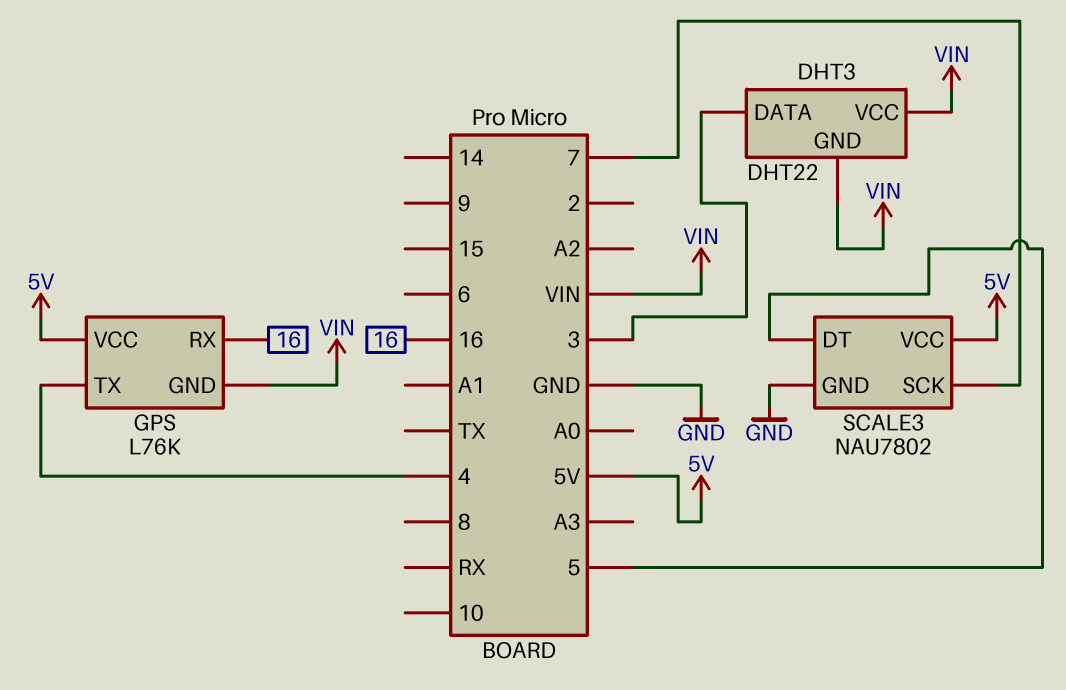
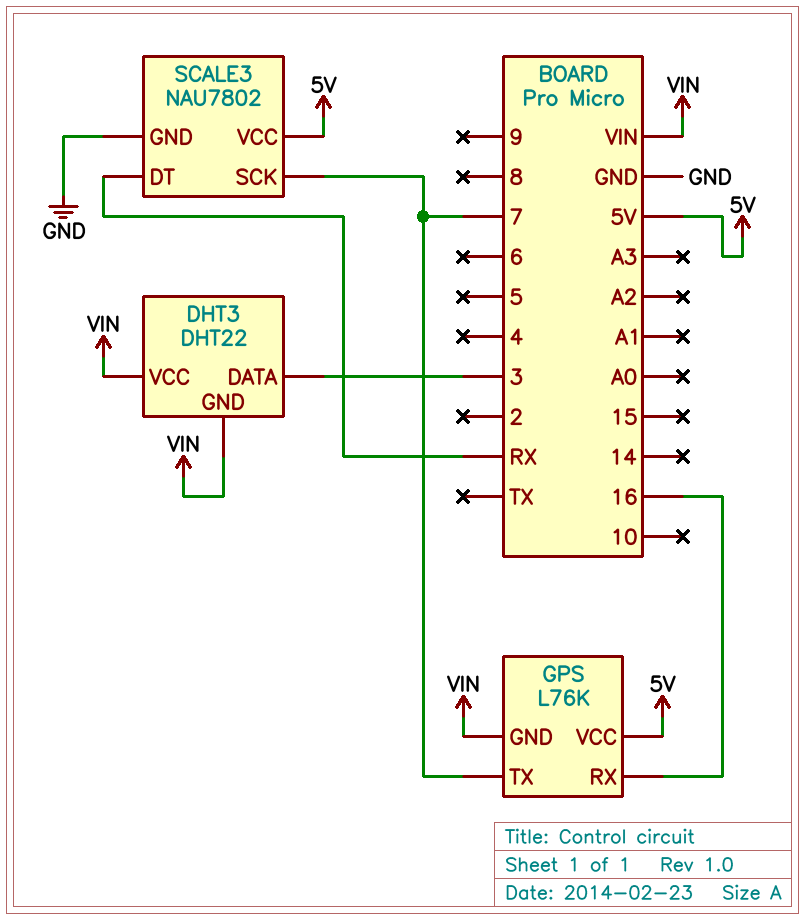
GPS pin TX: 4 -> 7
SCALE3 pin DT: 5 -> RX

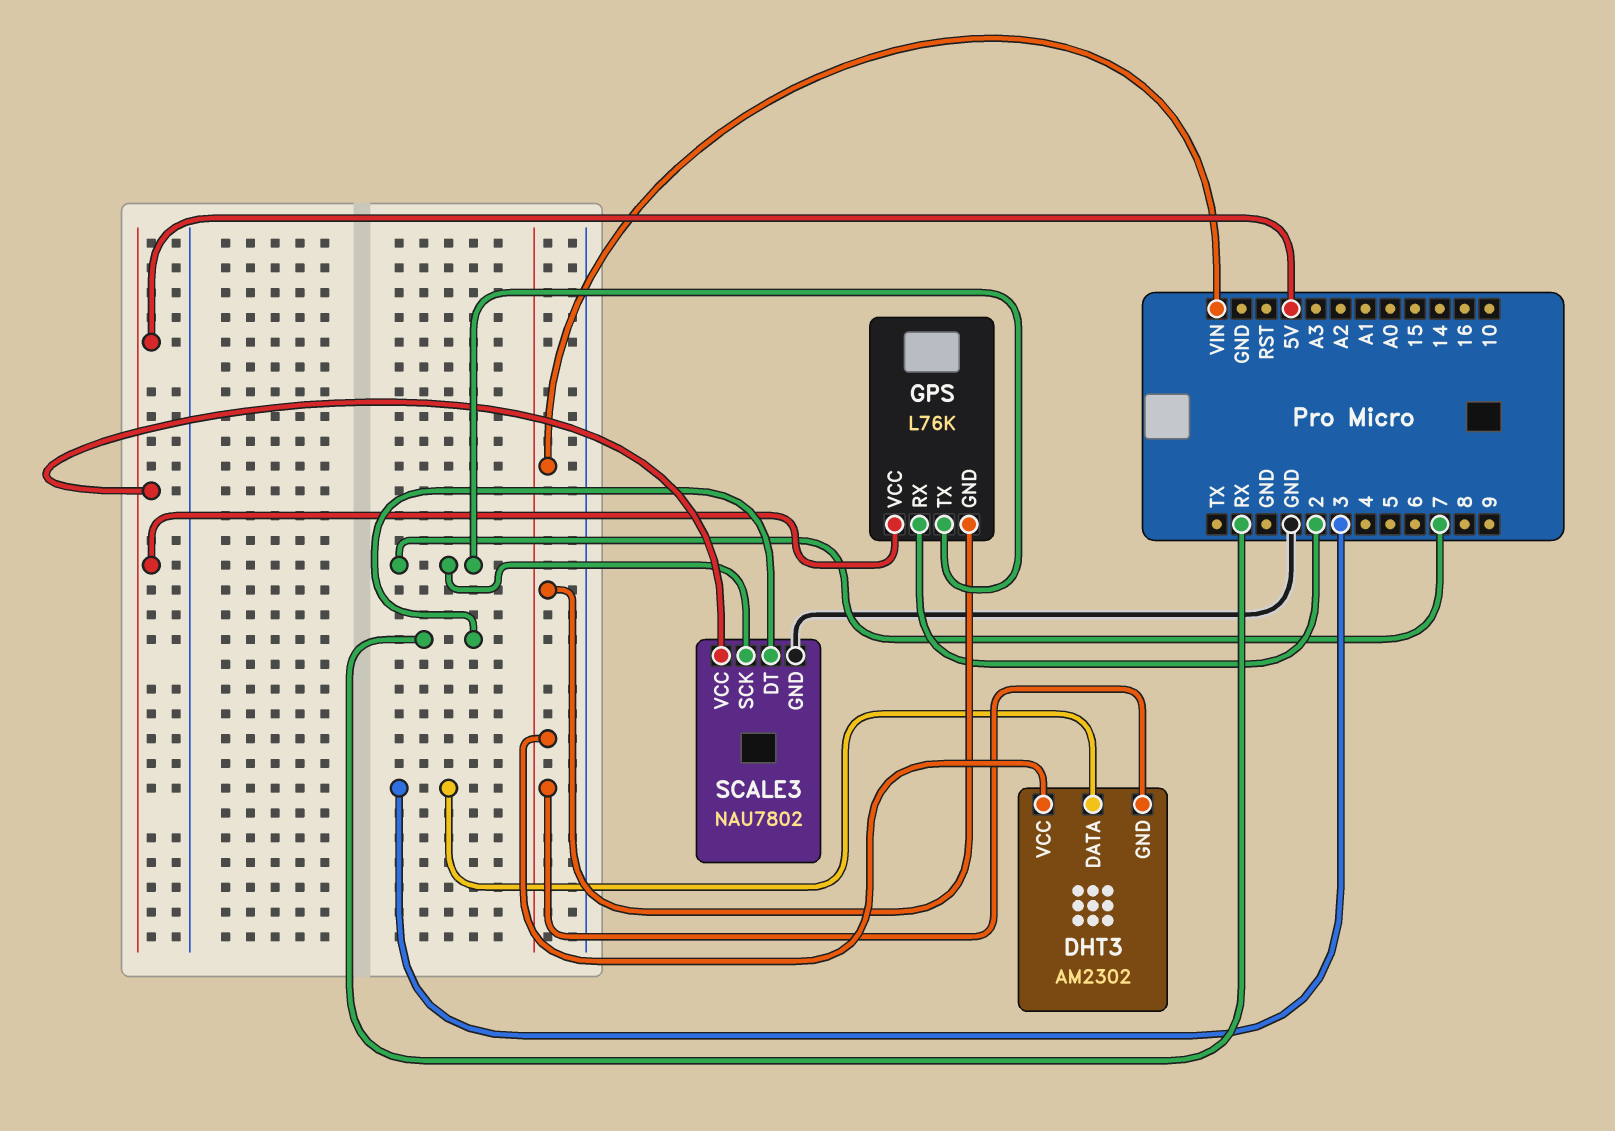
DHT3: DHT22 -> AM2302
GPS pin RX: 16 -> 2

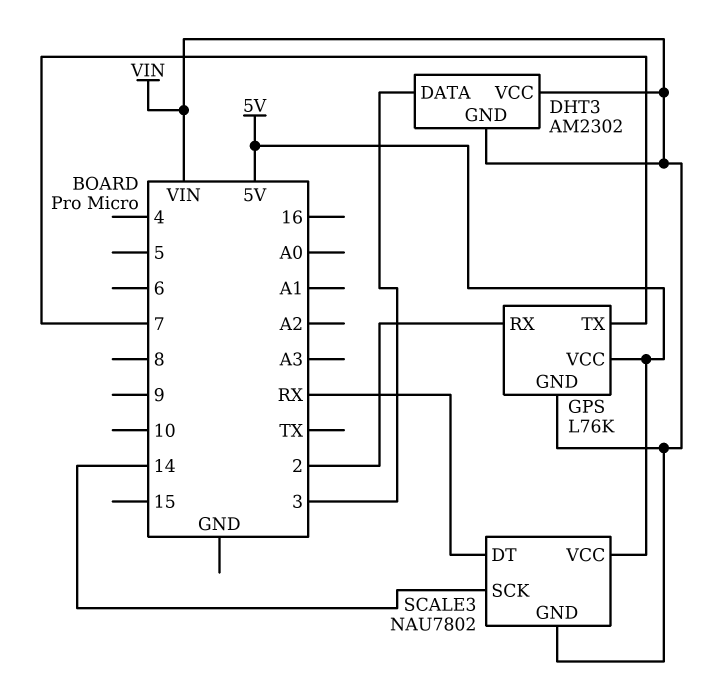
SCALE3 pin GND: GND -> VIN
SCALE3 pin SCK: 7 -> 14

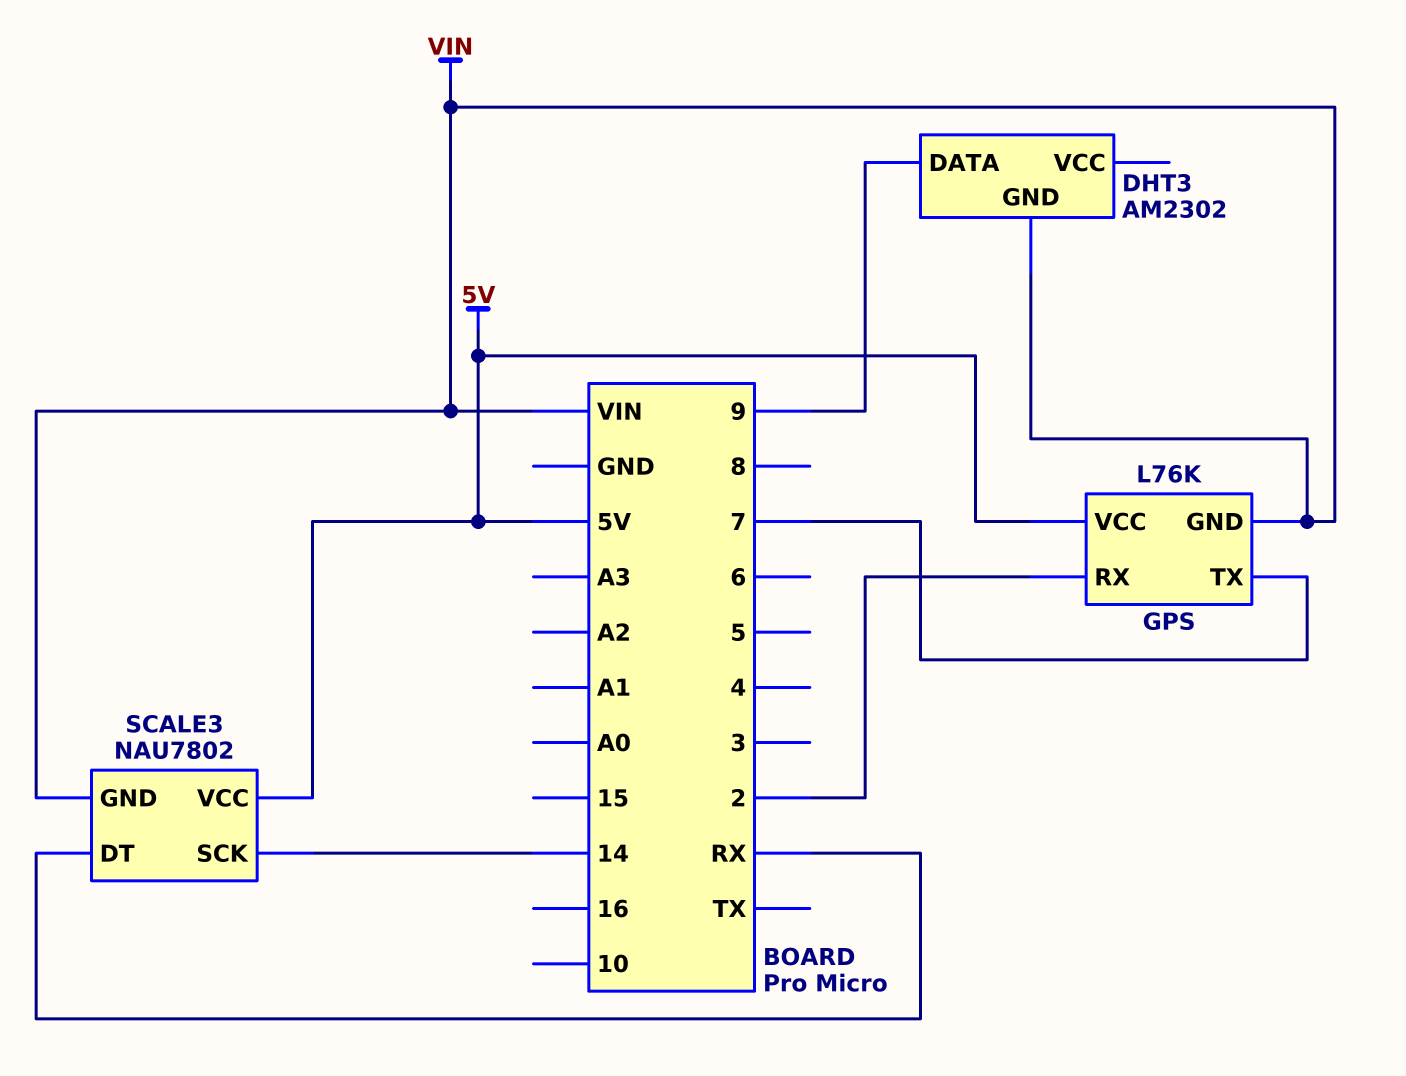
DHT3 pin DATA: 3 -> 9
DHT3 pin VCC: VIN -> none

